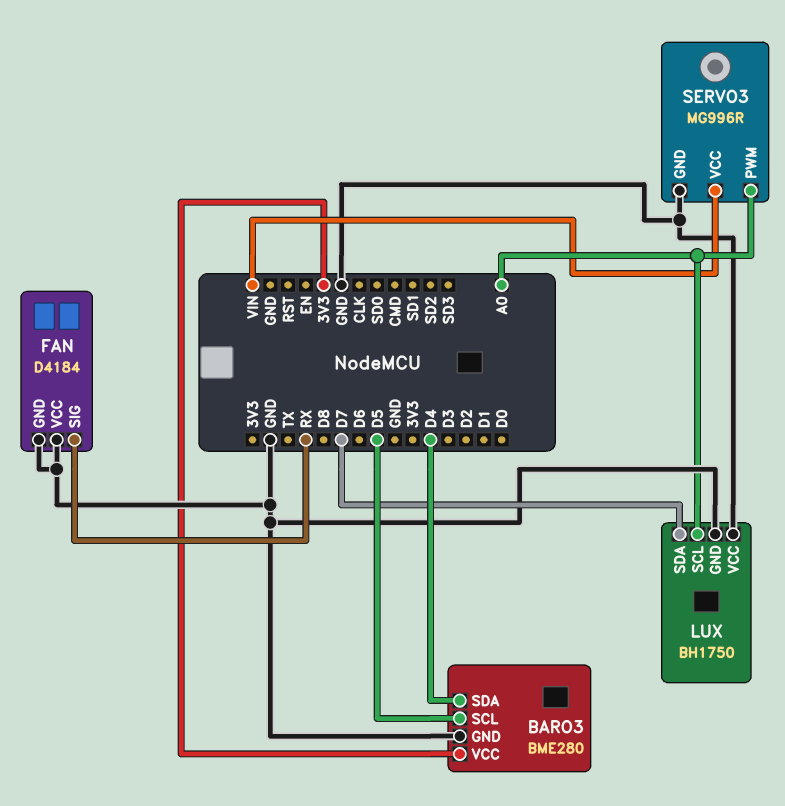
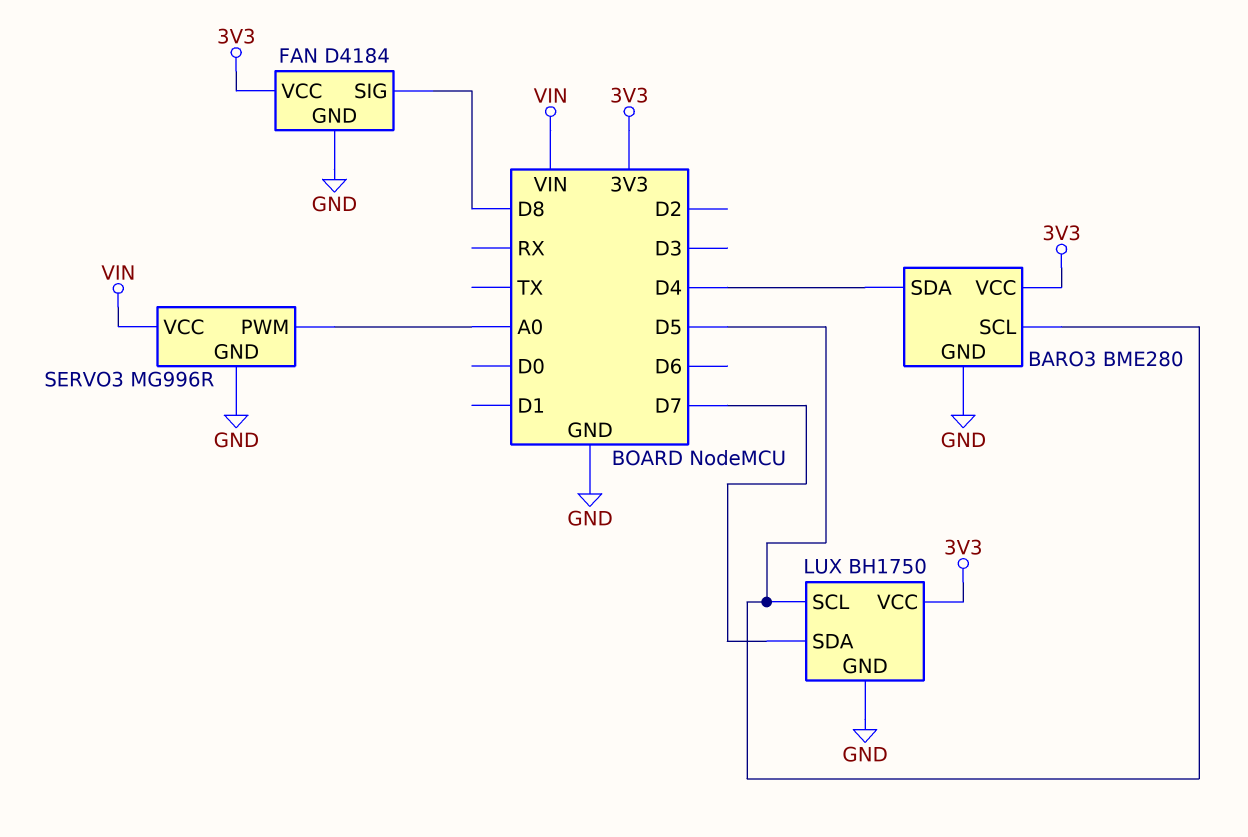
FAN pin SIG: RX -> D8
FAN pin VCC: GND -> 3V3
LUX pin SCL: A0 -> D5
LUX pin VCC: GND -> 3V3

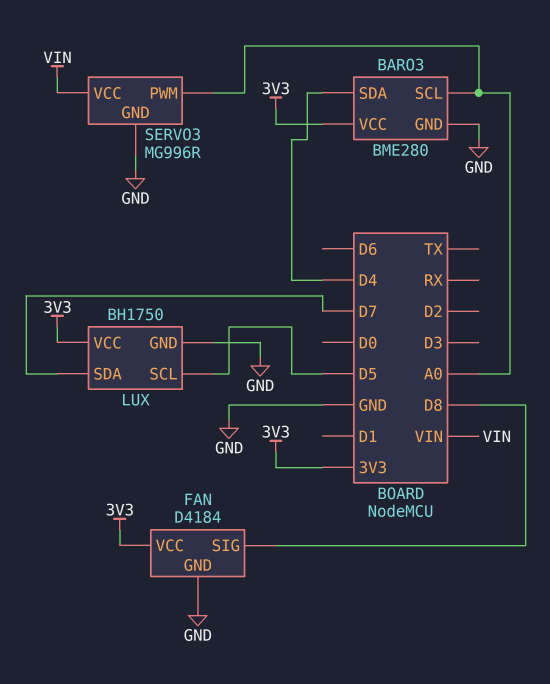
BARO3 pin SCL: D5 -> A0

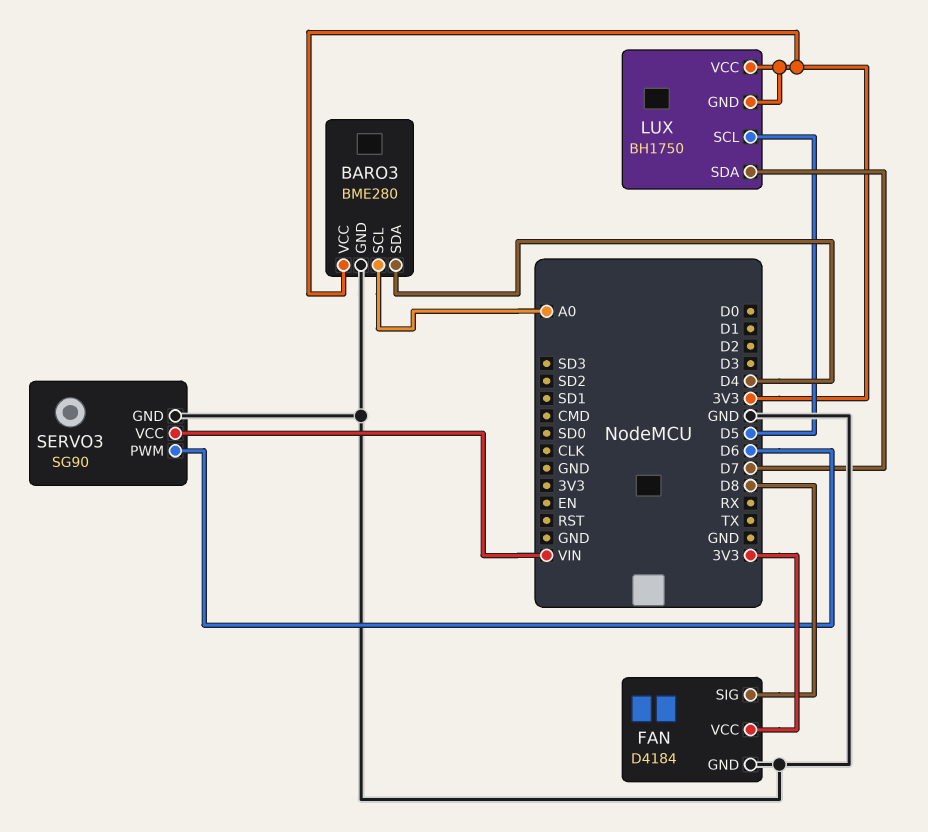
LUX pin GND: GND -> 3V3
SERVO3: MG996R -> SG90
SERVO3 pin PWM: A0 -> D6

